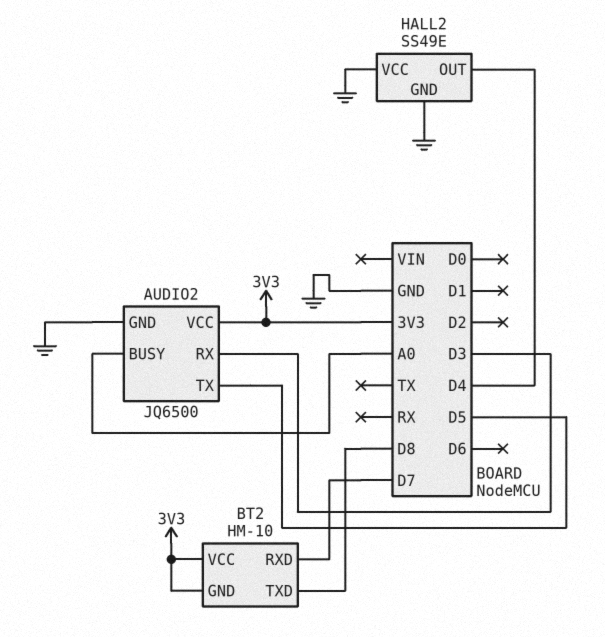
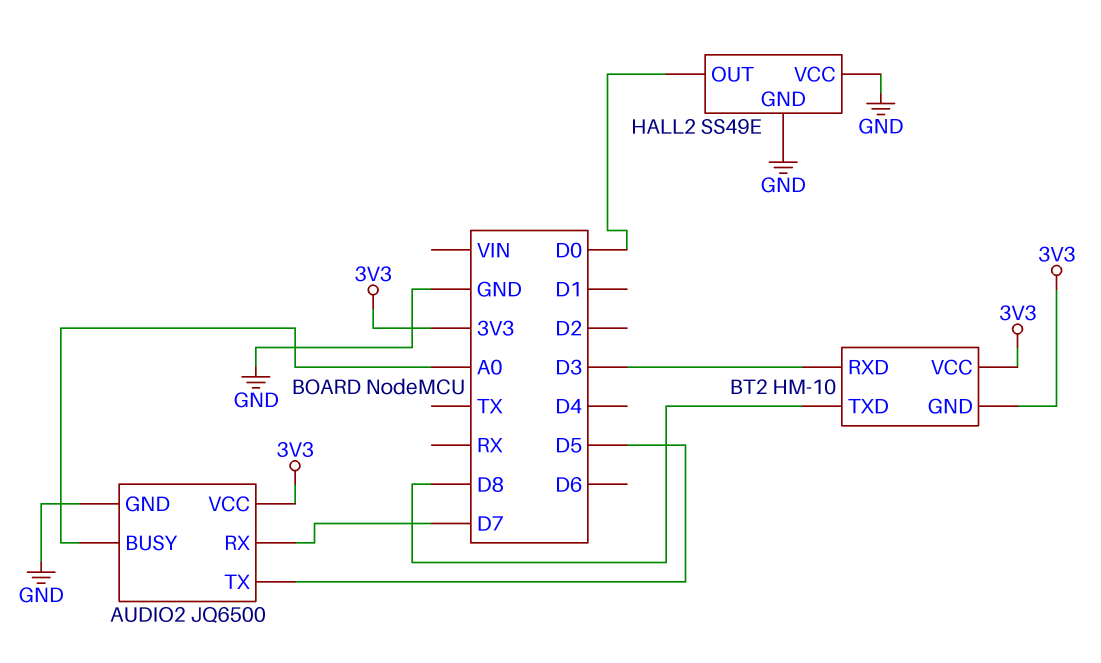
AUDIO2 pin RX: D3 -> D7
BT2 pin RXD: D7 -> D3
HALL2 pin OUT: D4 -> D0

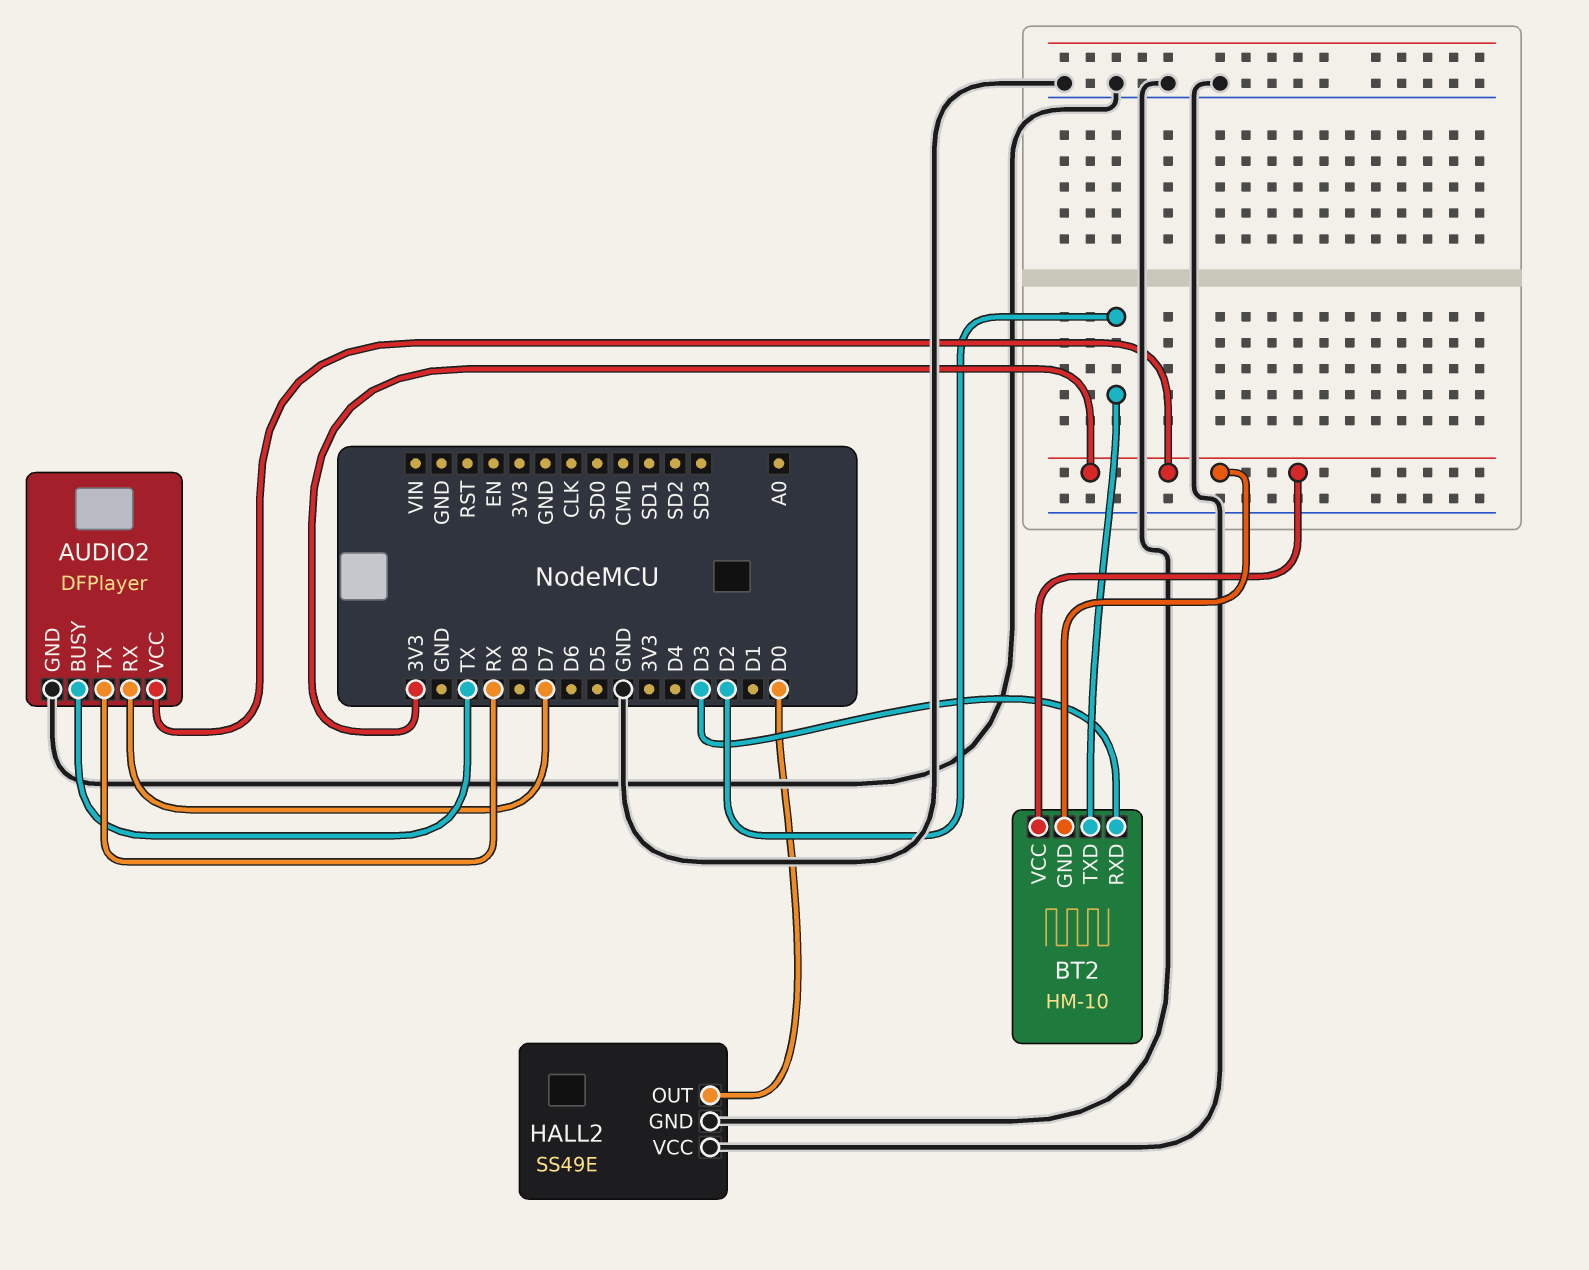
AUDIO2: JQ6500 -> DFPlayer
AUDIO2 pin BUSY: A0 -> TX
AUDIO2 pin TX: D5 -> RX
BT2 pin TXD: D8 -> D2

